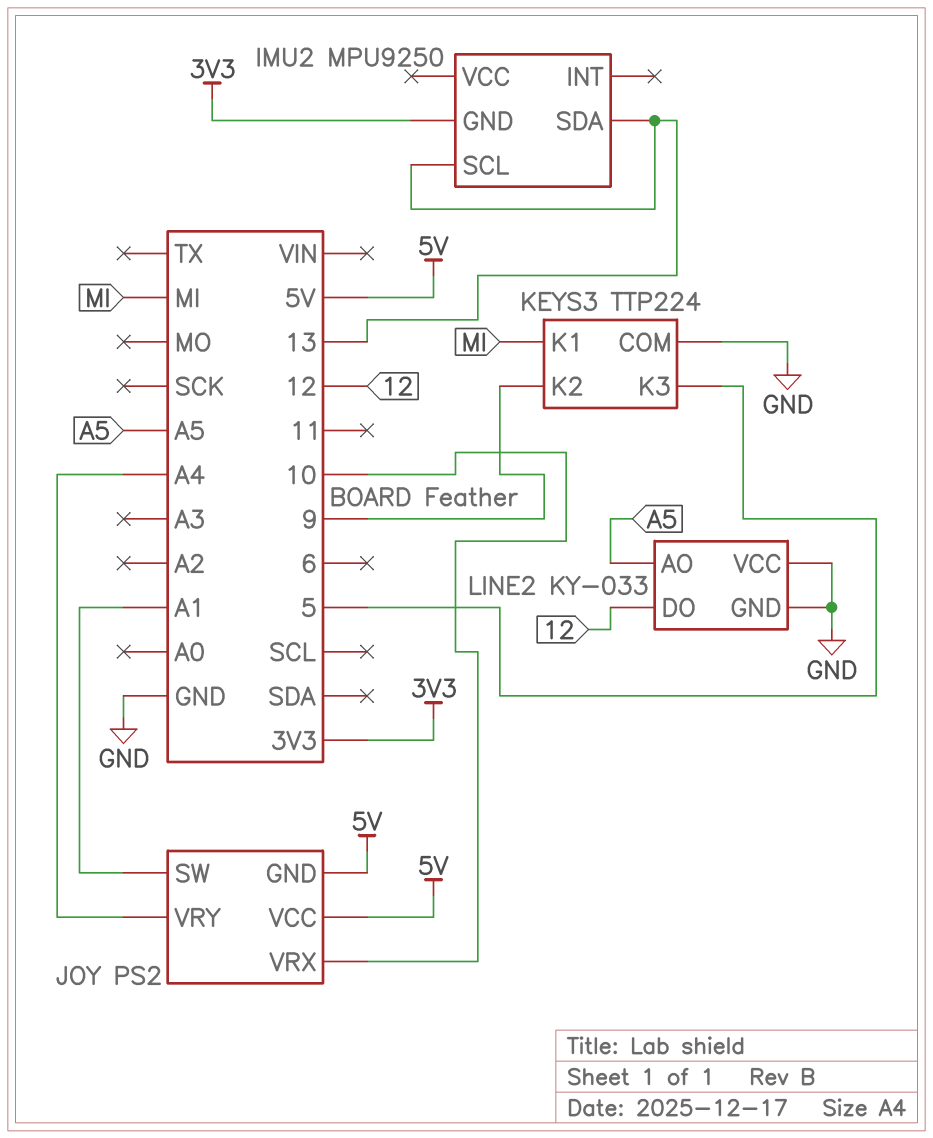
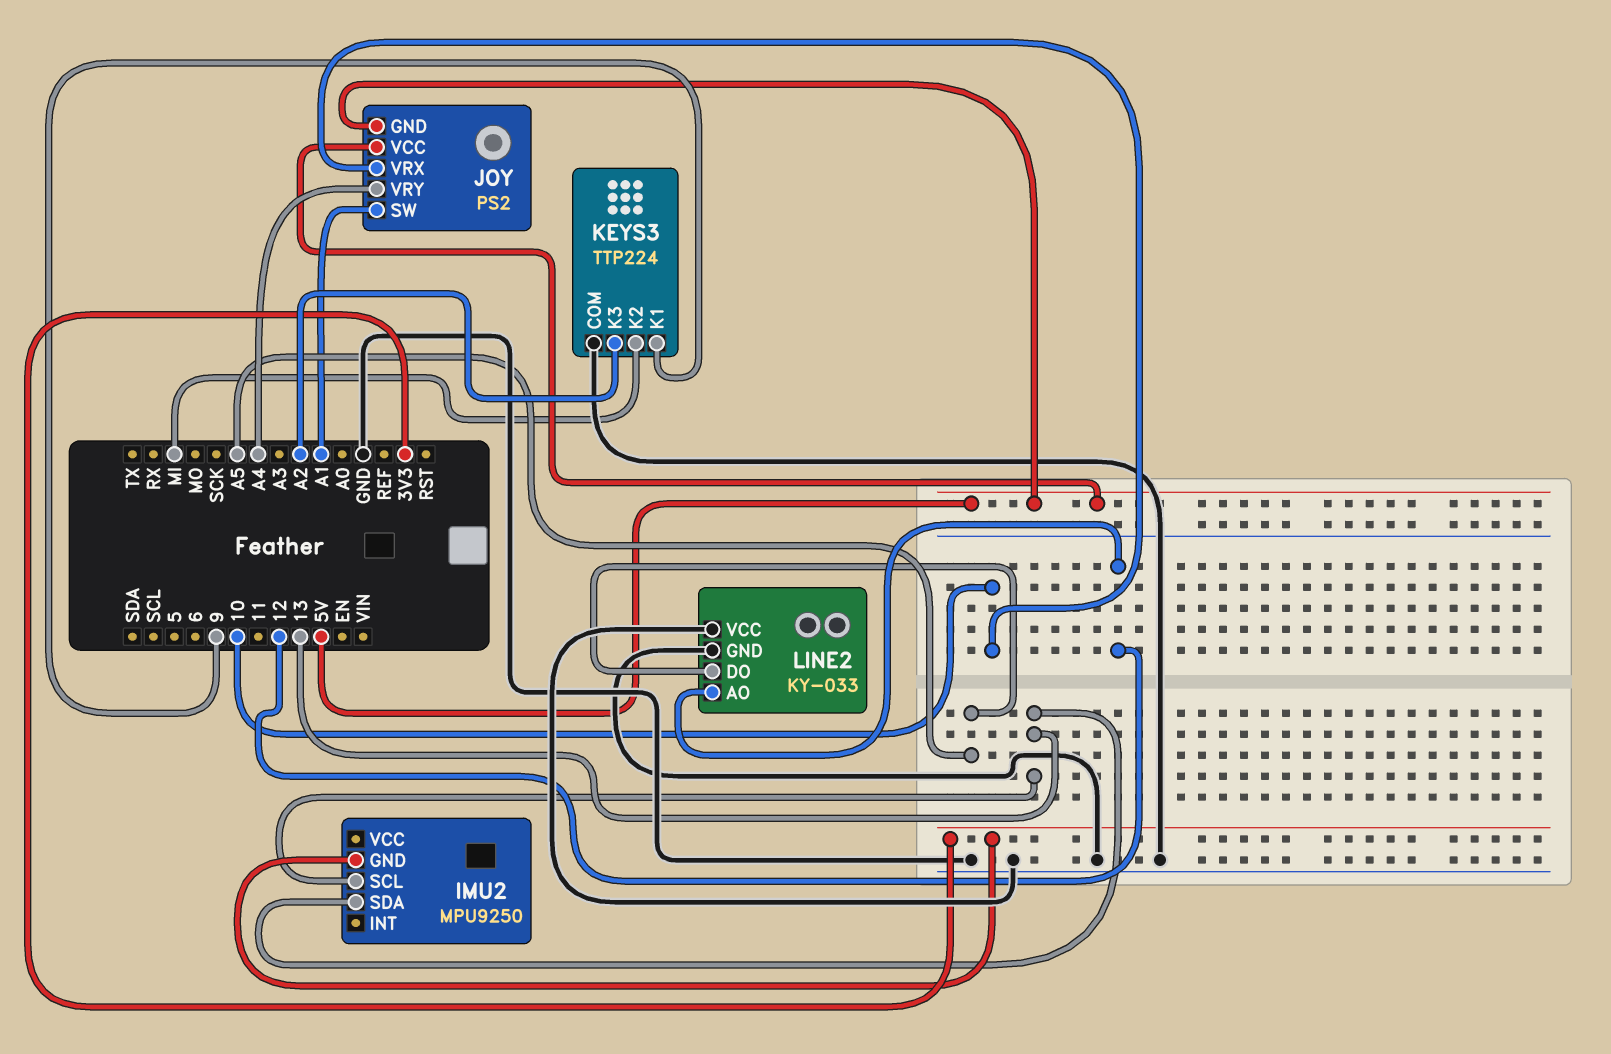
KEYS3 pin K1: MI -> 9
KEYS3 pin K2: 9 -> MI
KEYS3 pin K3: 5 -> A2
LINE2 pin AO: A5 -> 12
LINE2 pin DO: 12 -> A5

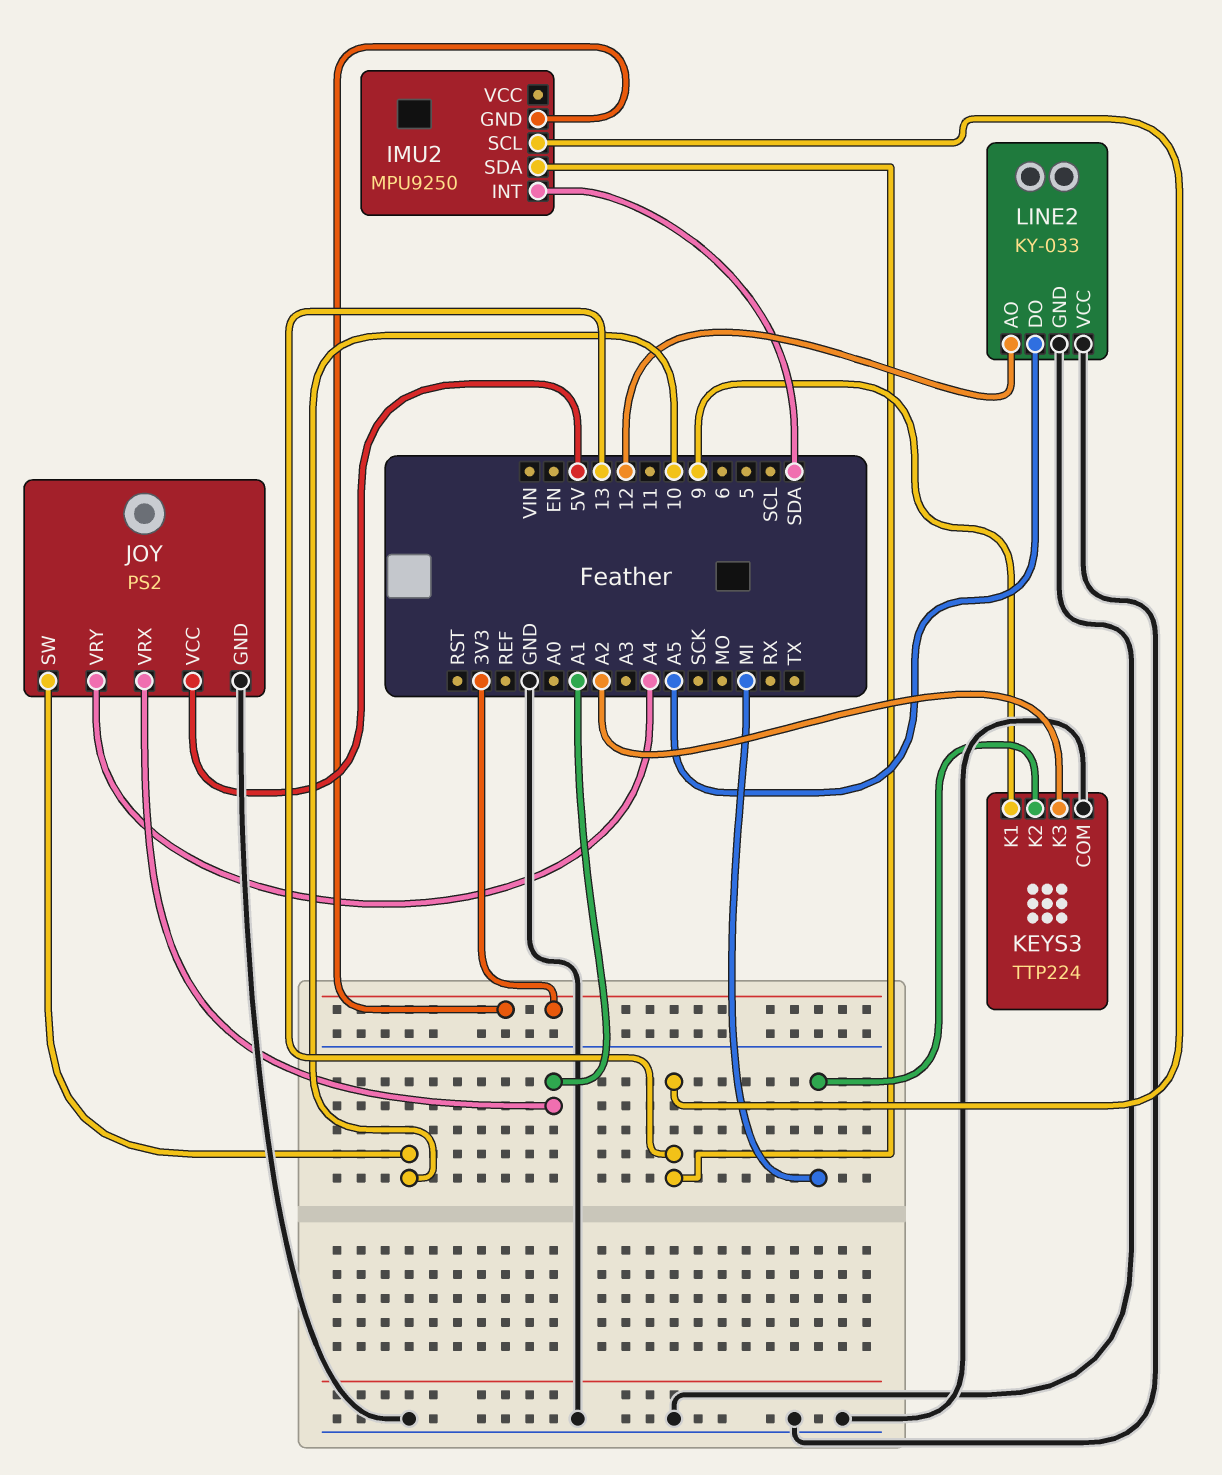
IMU2 pin INT: none -> SDA
JOY pin GND: 5V -> GND
JOY pin SW: A1 -> 10
JOY pin VRX: 10 -> A1

